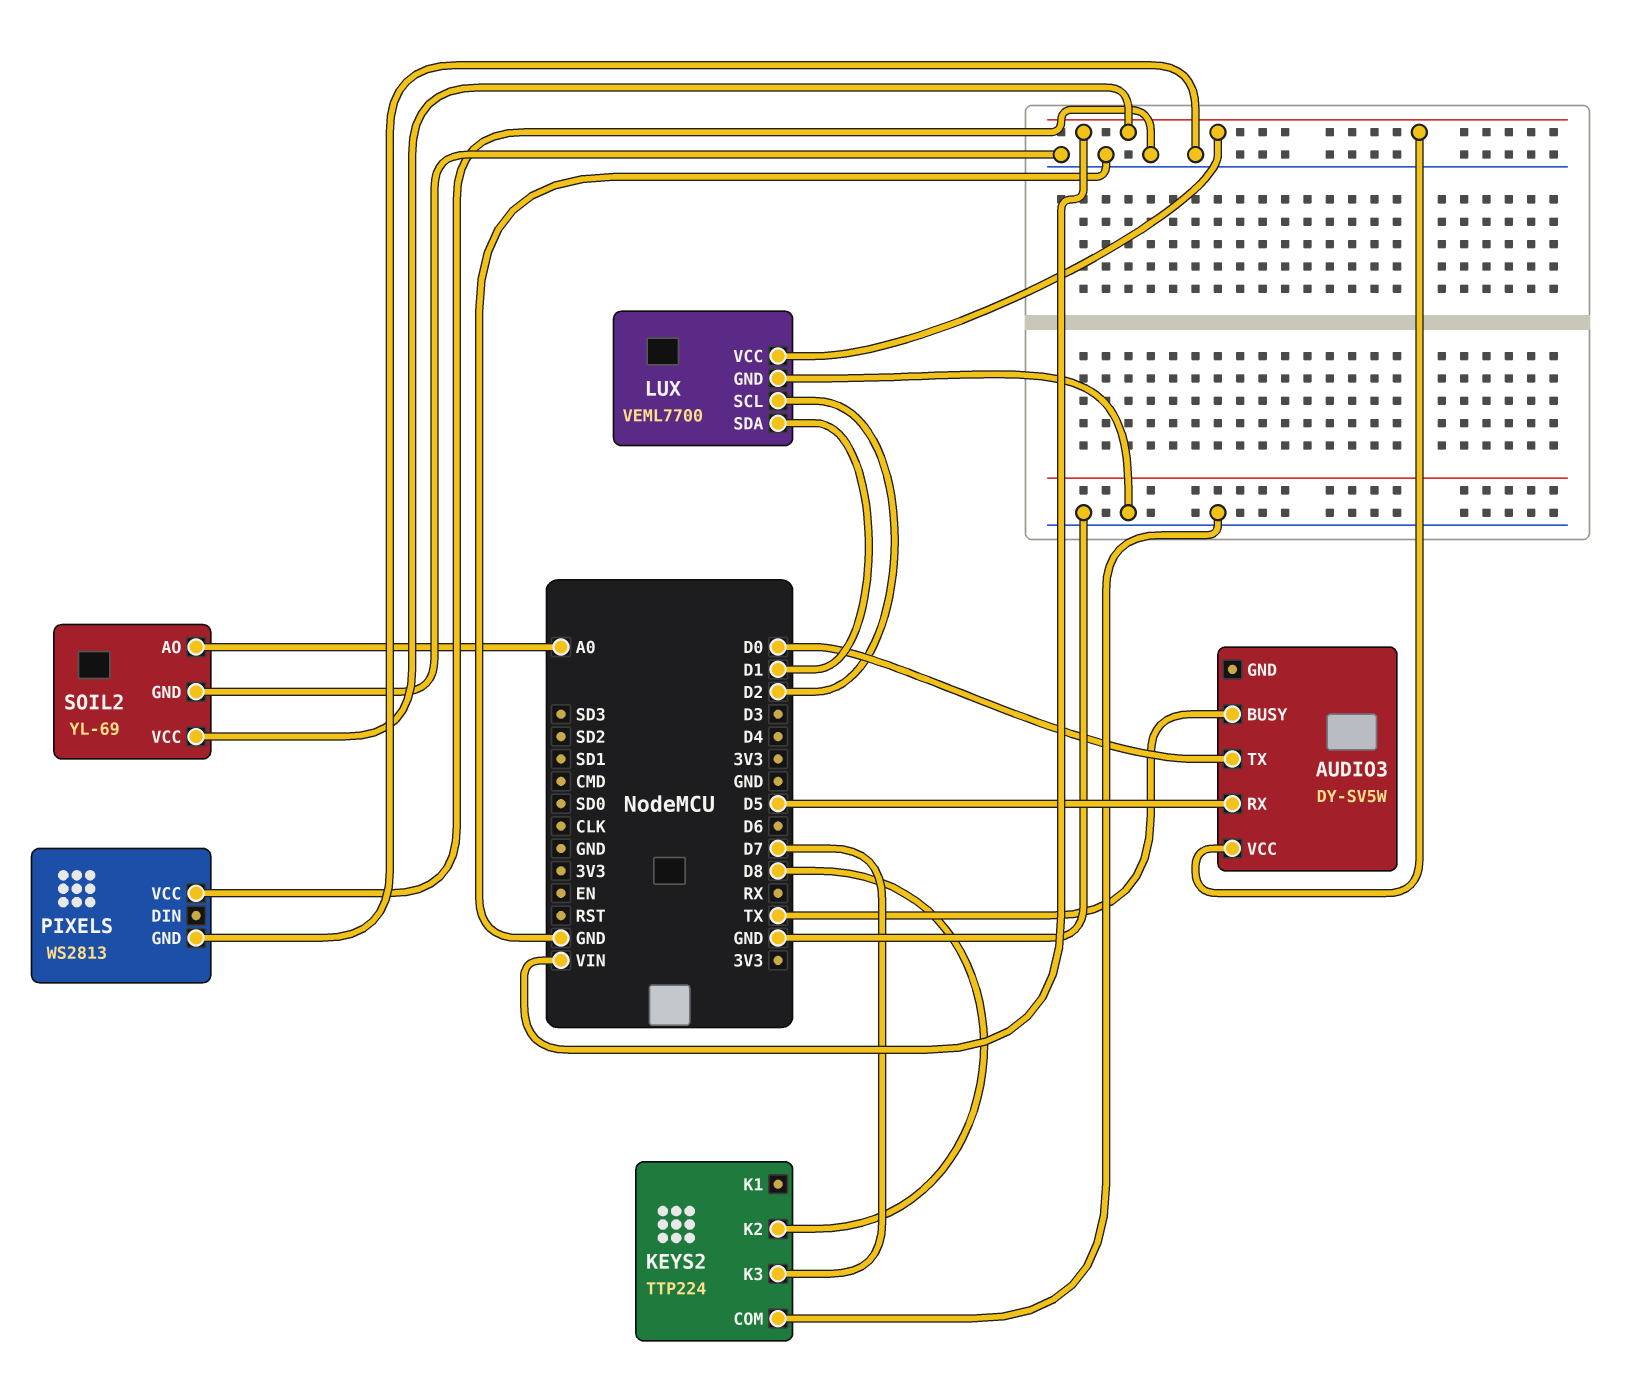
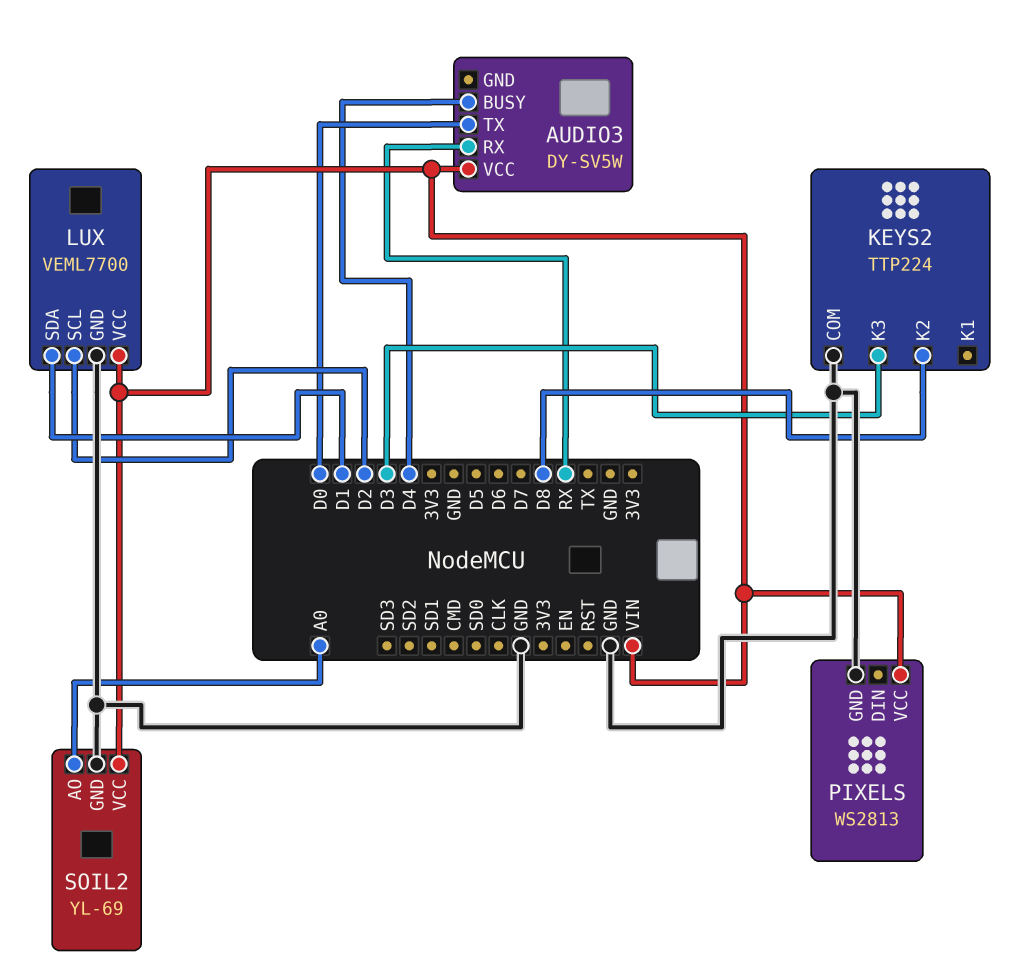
AUDIO3 pin BUSY: TX -> D4
AUDIO3 pin RX: D5 -> RX
KEYS2 pin K3: D7 -> D3
PIXELS pin VCC: GND -> VIN

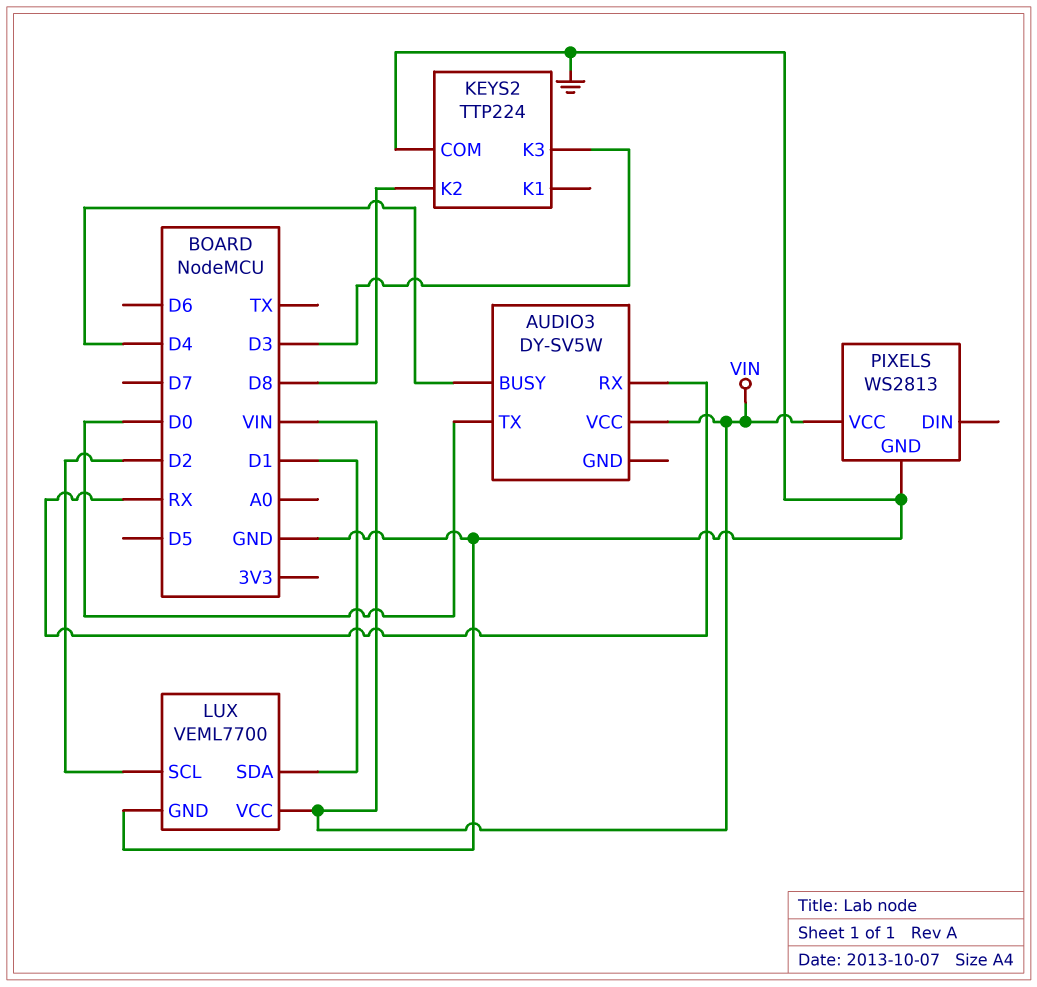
SOIL2: YL-69 -> none
SOIL2 pin AO: A0 -> none
SOIL2 pin GND: GND -> none
SOIL2 pin VCC: VIN -> none

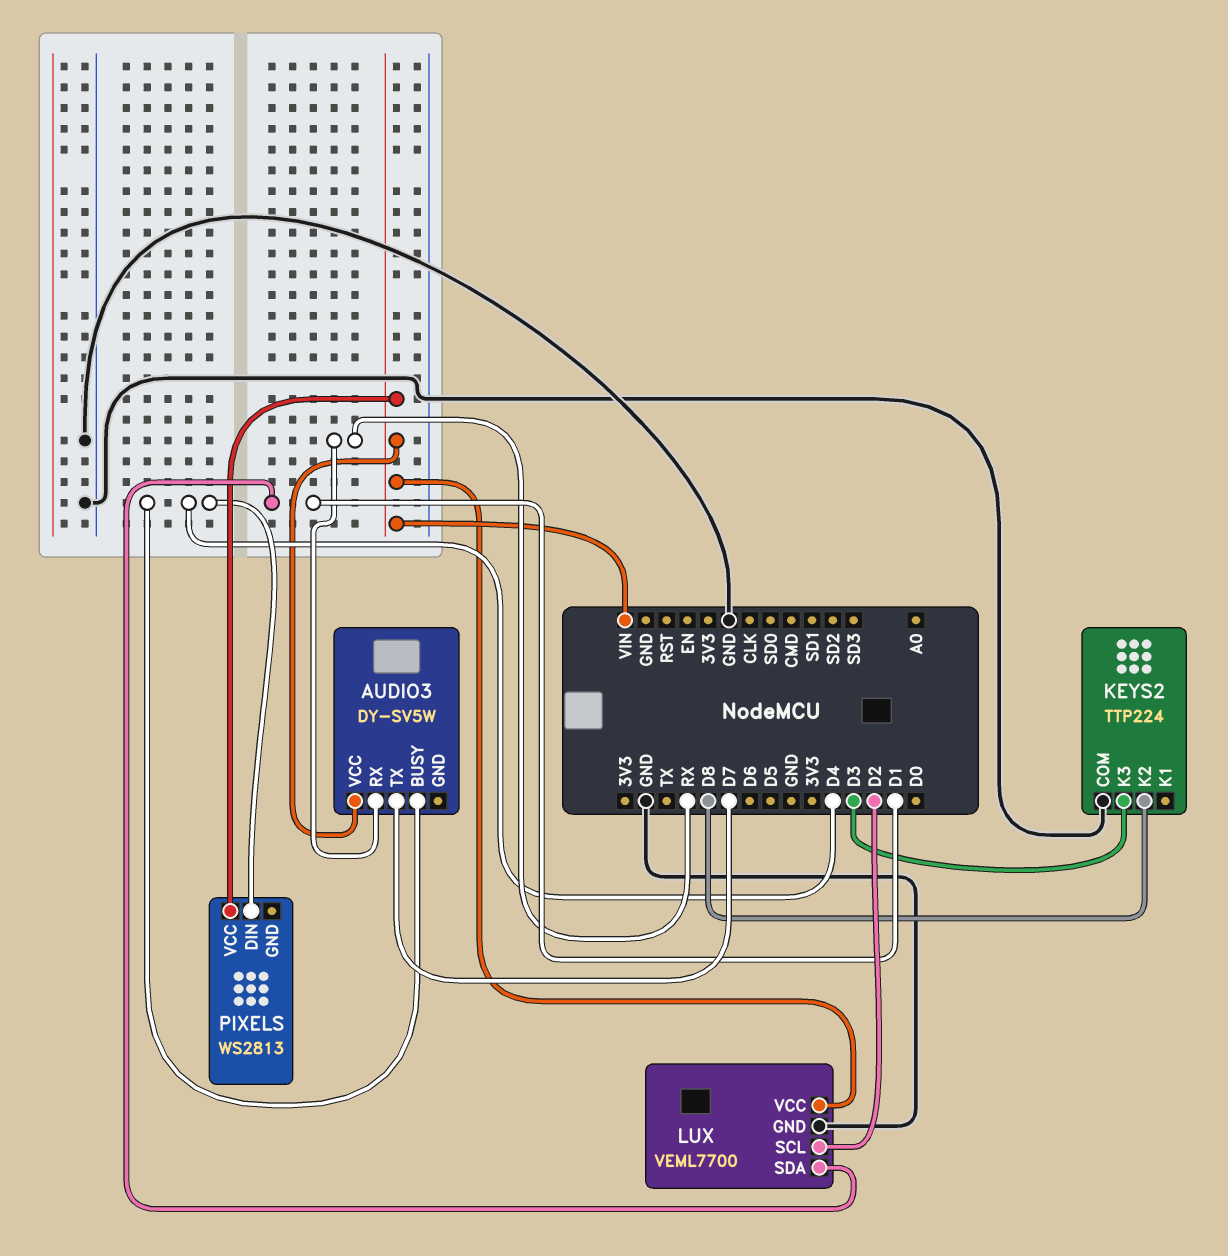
AUDIO3 pin TX: D0 -> D7
PIXELS pin DIN: none -> D4
PIXELS pin GND: GND -> none

